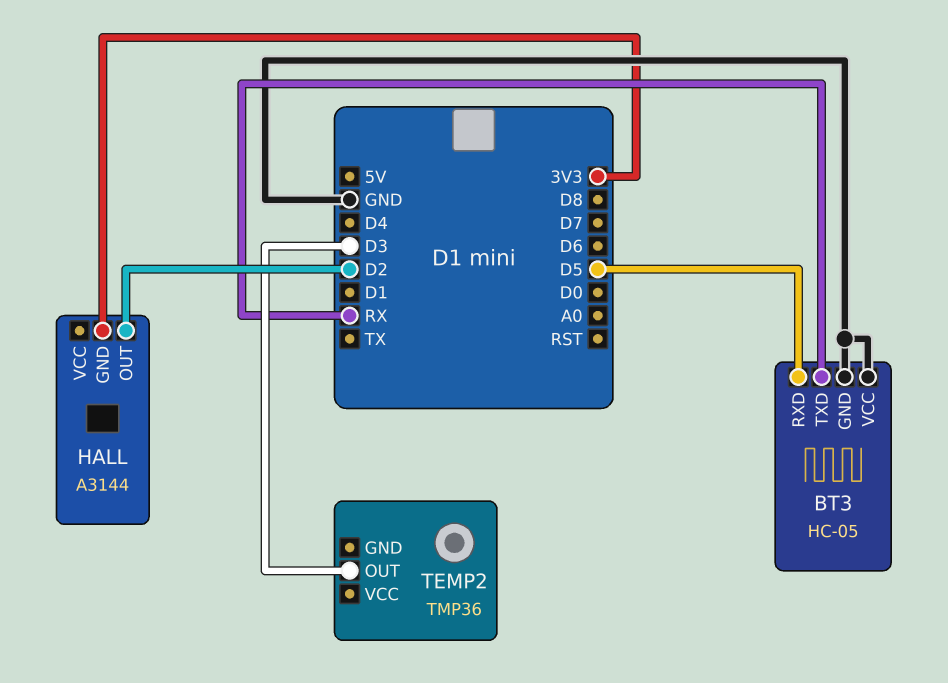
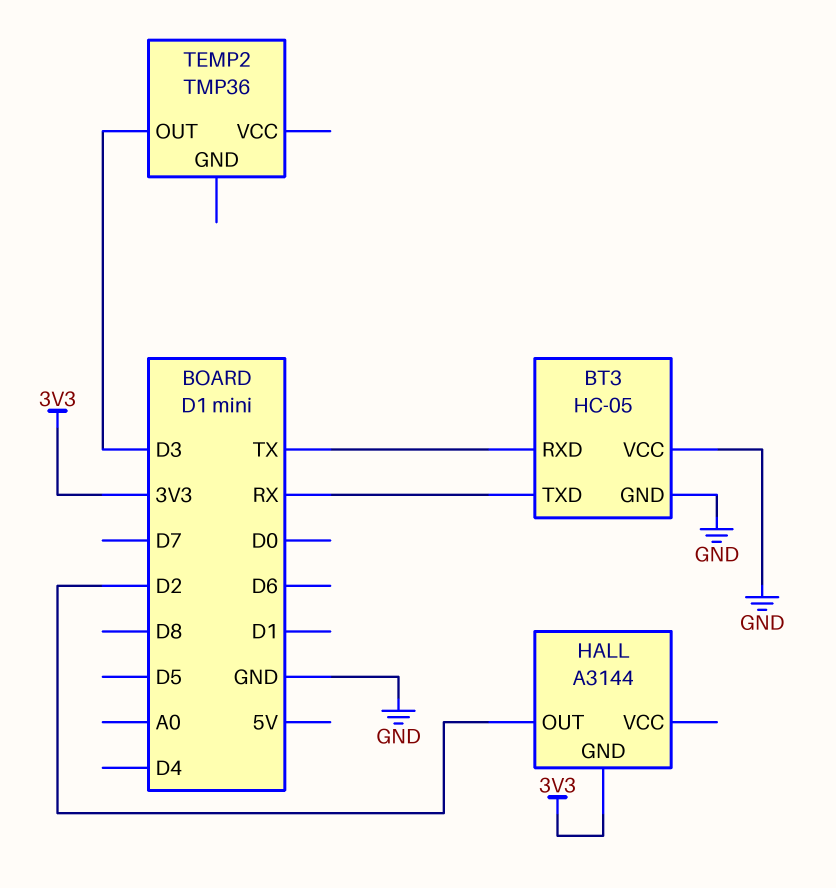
BT3 pin RXD: D5 -> TX

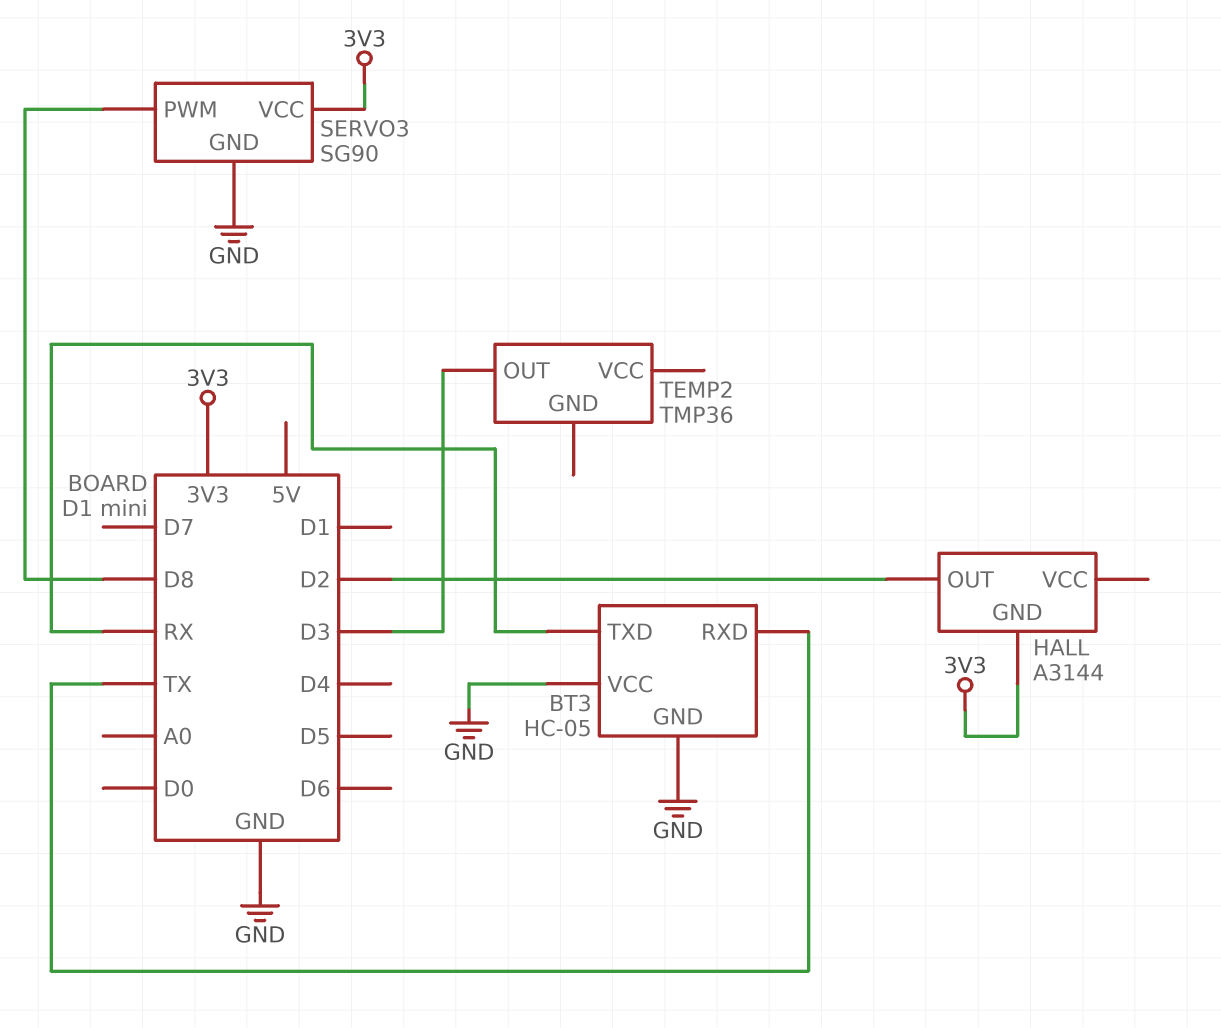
SERVO3: none -> SG90
SERVO3 pin GND: none -> GND
SERVO3 pin PWM: none -> D8
SERVO3 pin VCC: none -> 3V3

